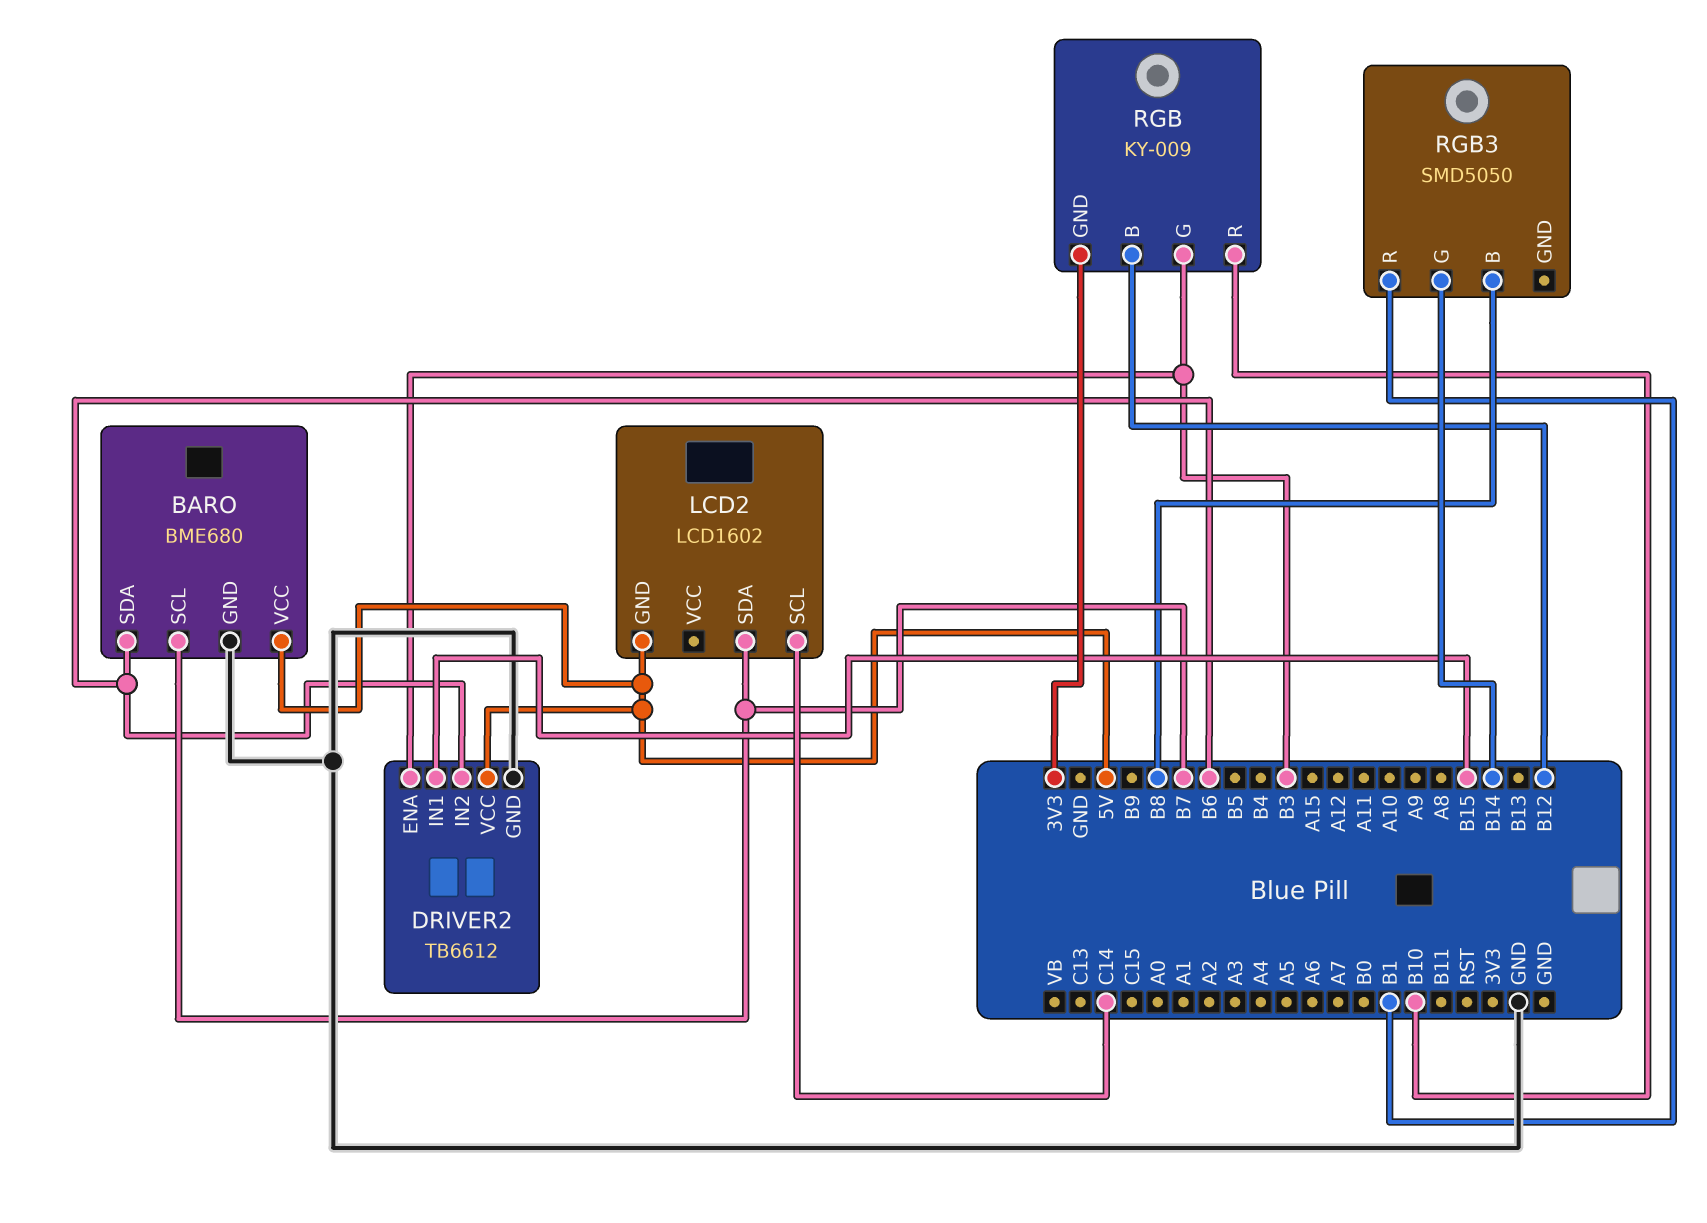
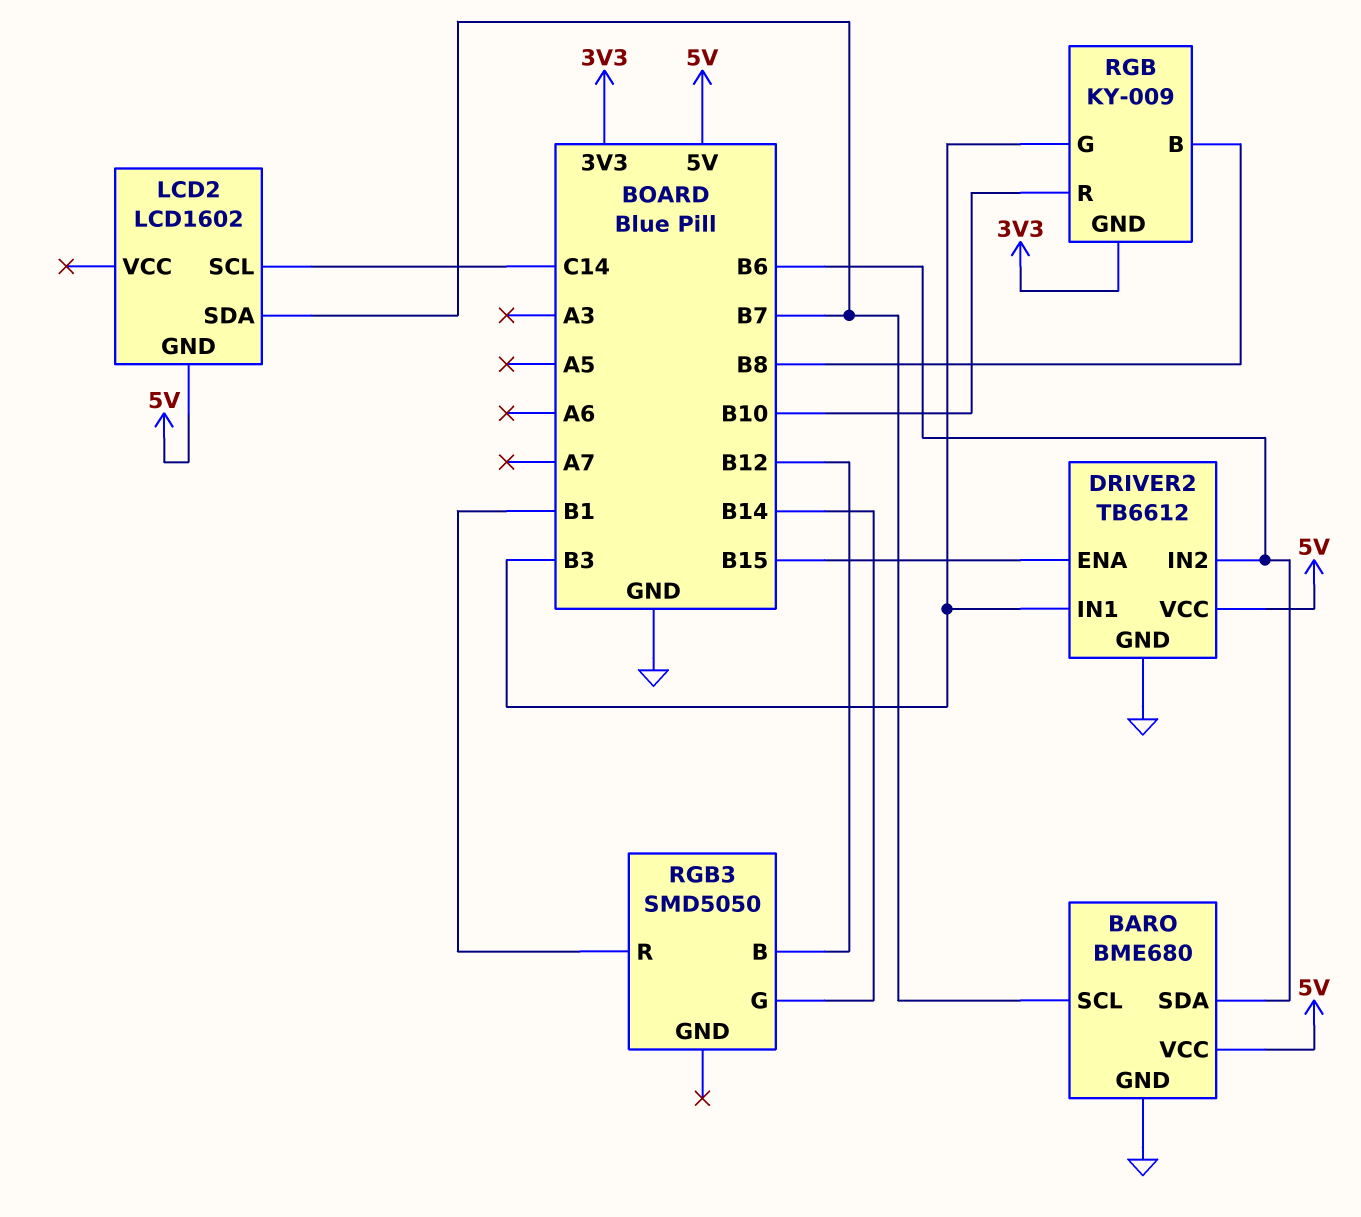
DRIVER2 pin ENA: B3 -> B15
DRIVER2 pin IN1: B15 -> B3
RGB pin B: B12 -> B8
RGB3 pin B: B8 -> B12

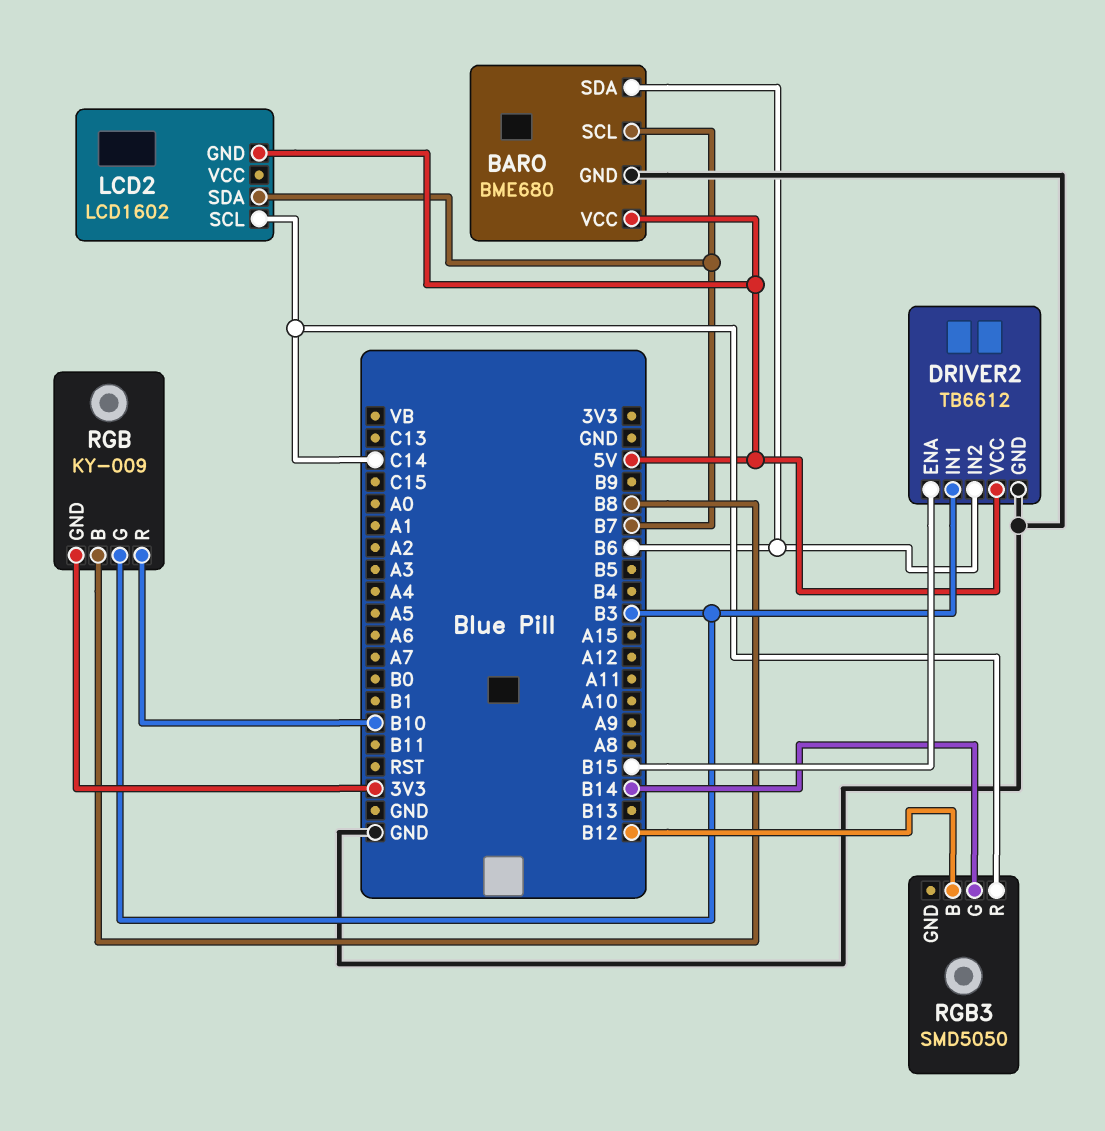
RGB3 pin R: B1 -> C14

